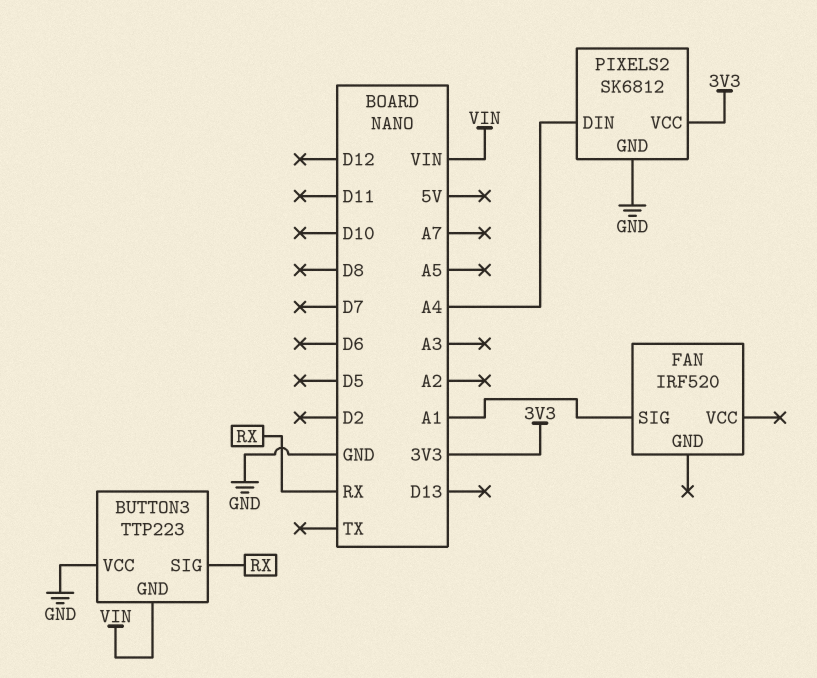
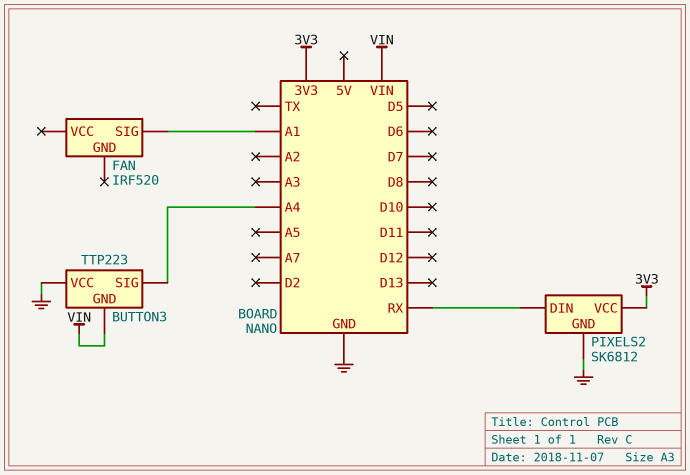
BUTTON3 pin SIG: RX -> A4
PIXELS2 pin DIN: A4 -> RX

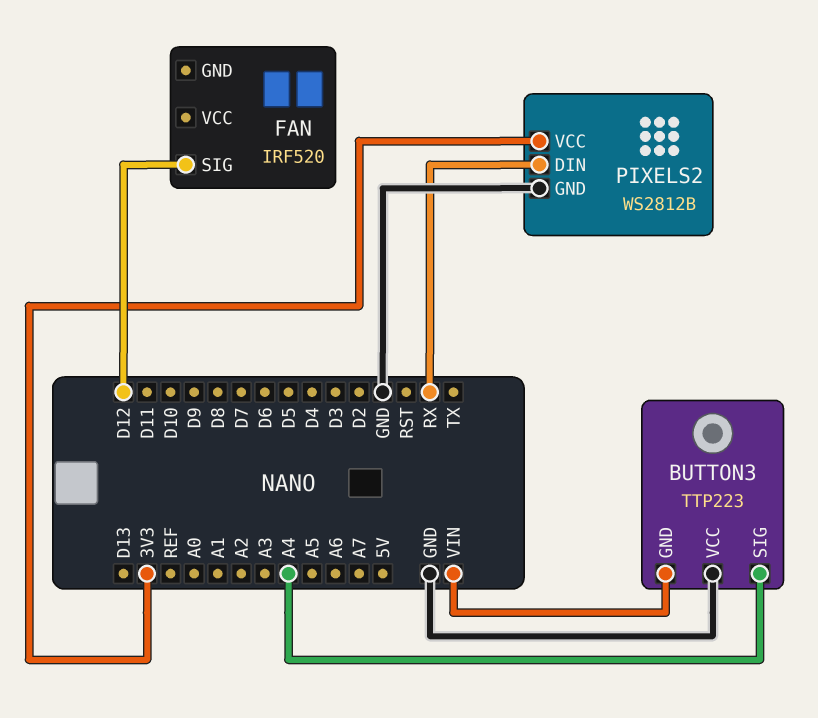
FAN pin SIG: A1 -> D12
PIXELS2: SK6812 -> WS2812B

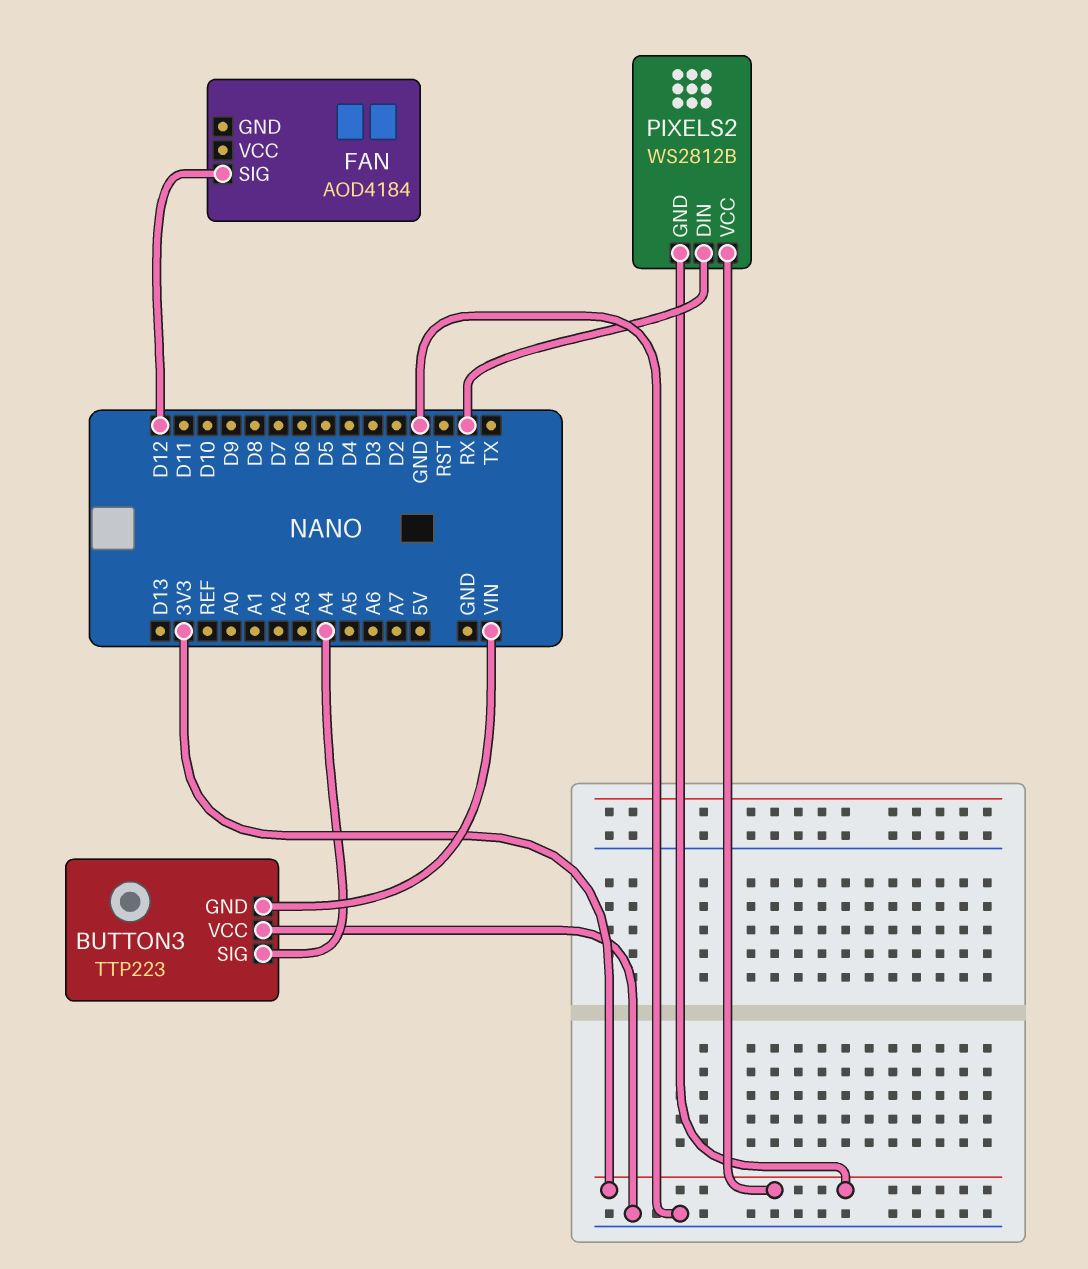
FAN: IRF520 -> AOD4184
PIXELS2 pin GND: GND -> 3V3

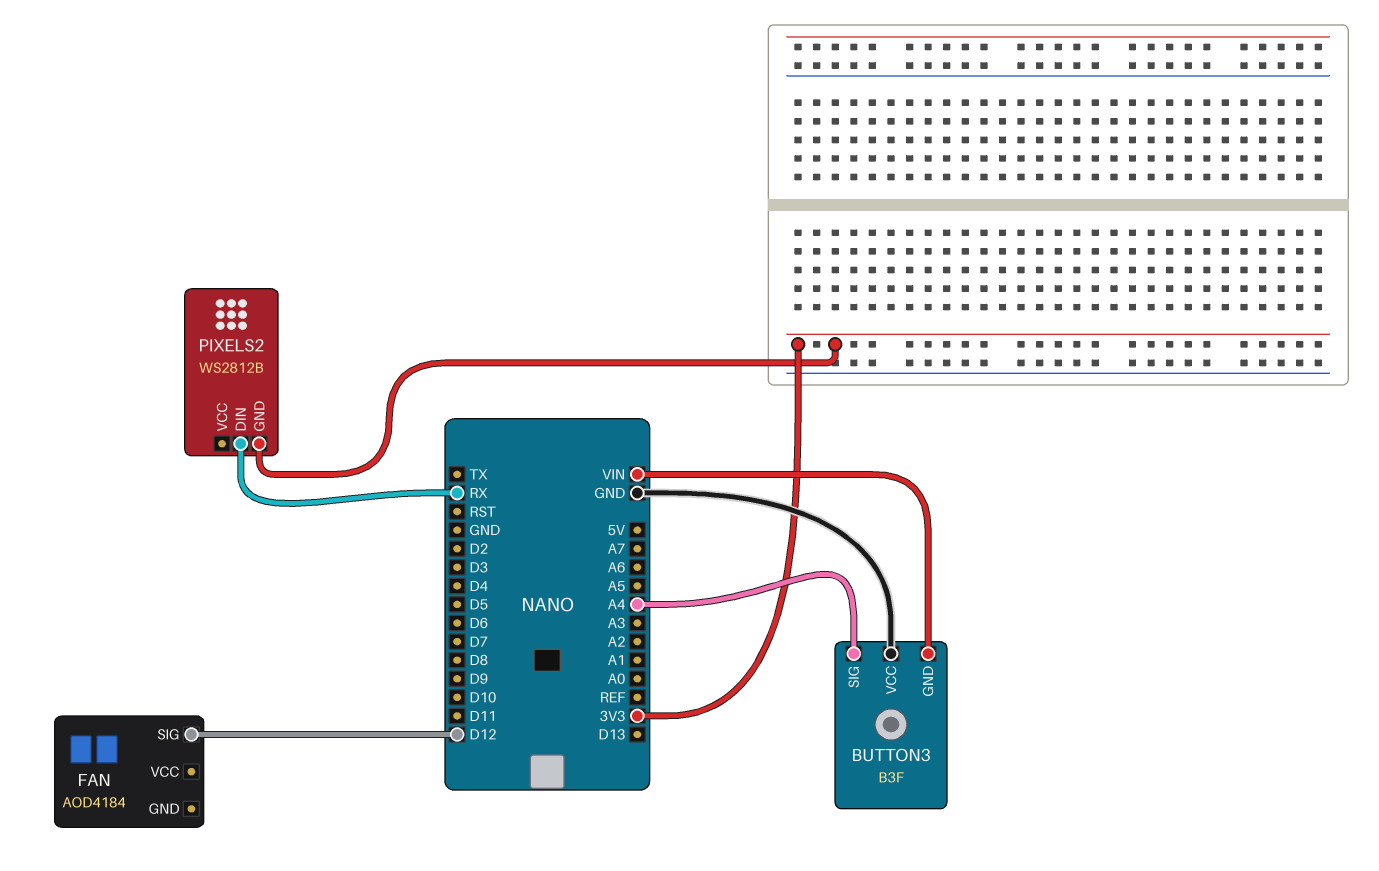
BUTTON3: TTP223 -> B3F
PIXELS2 pin VCC: 3V3 -> none

